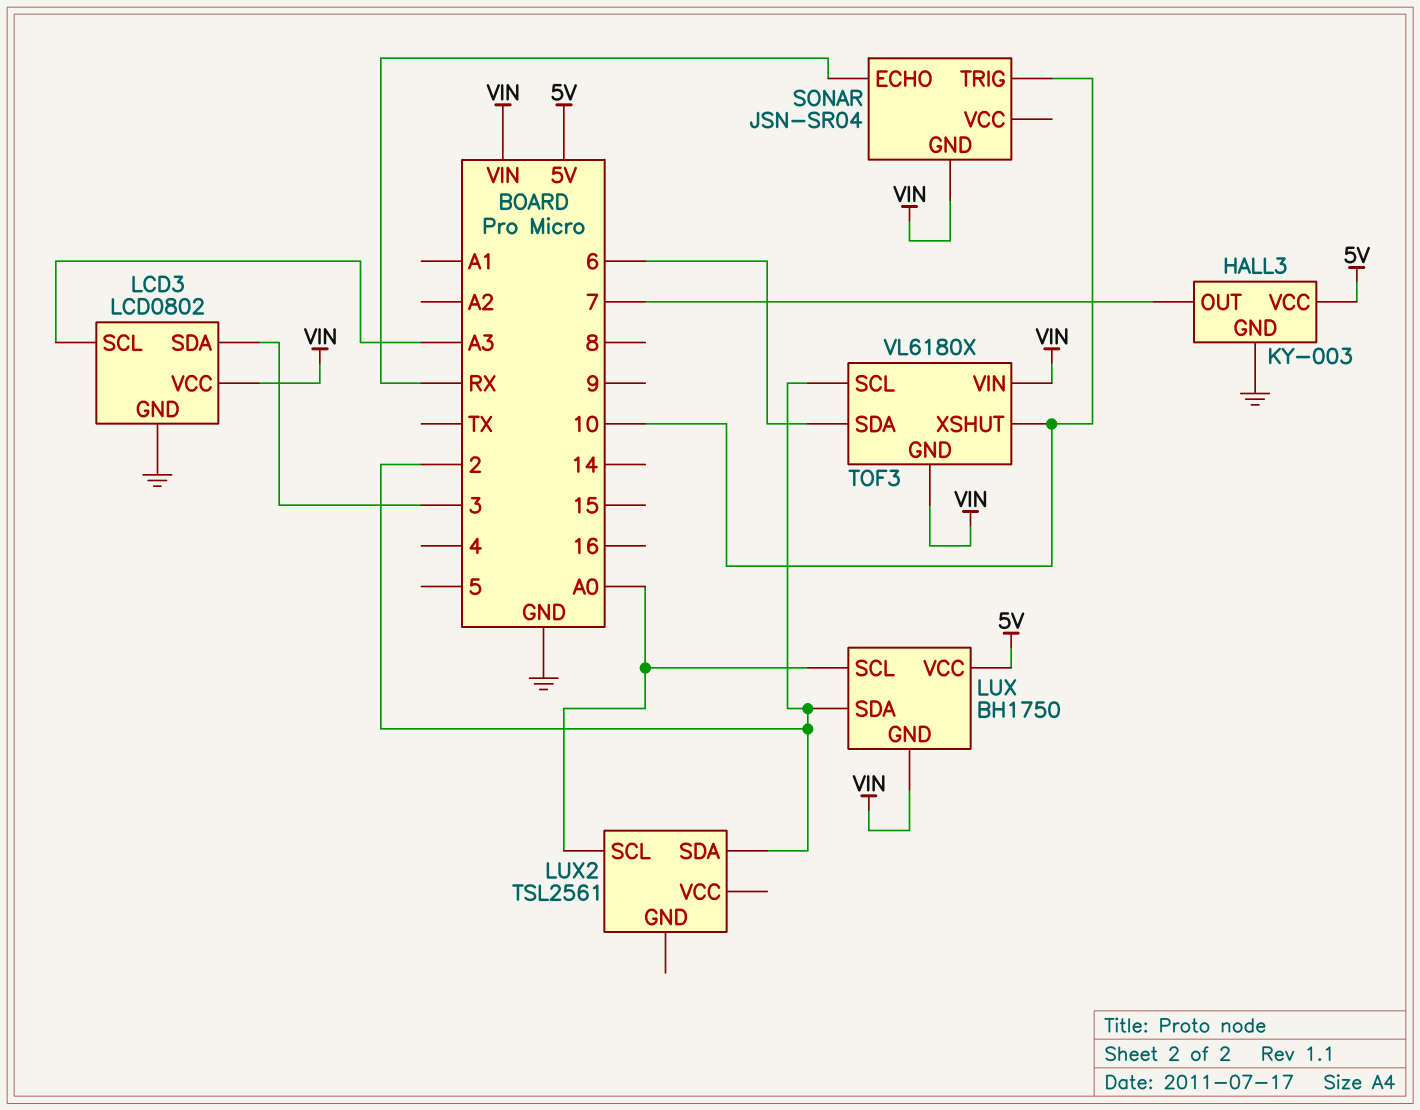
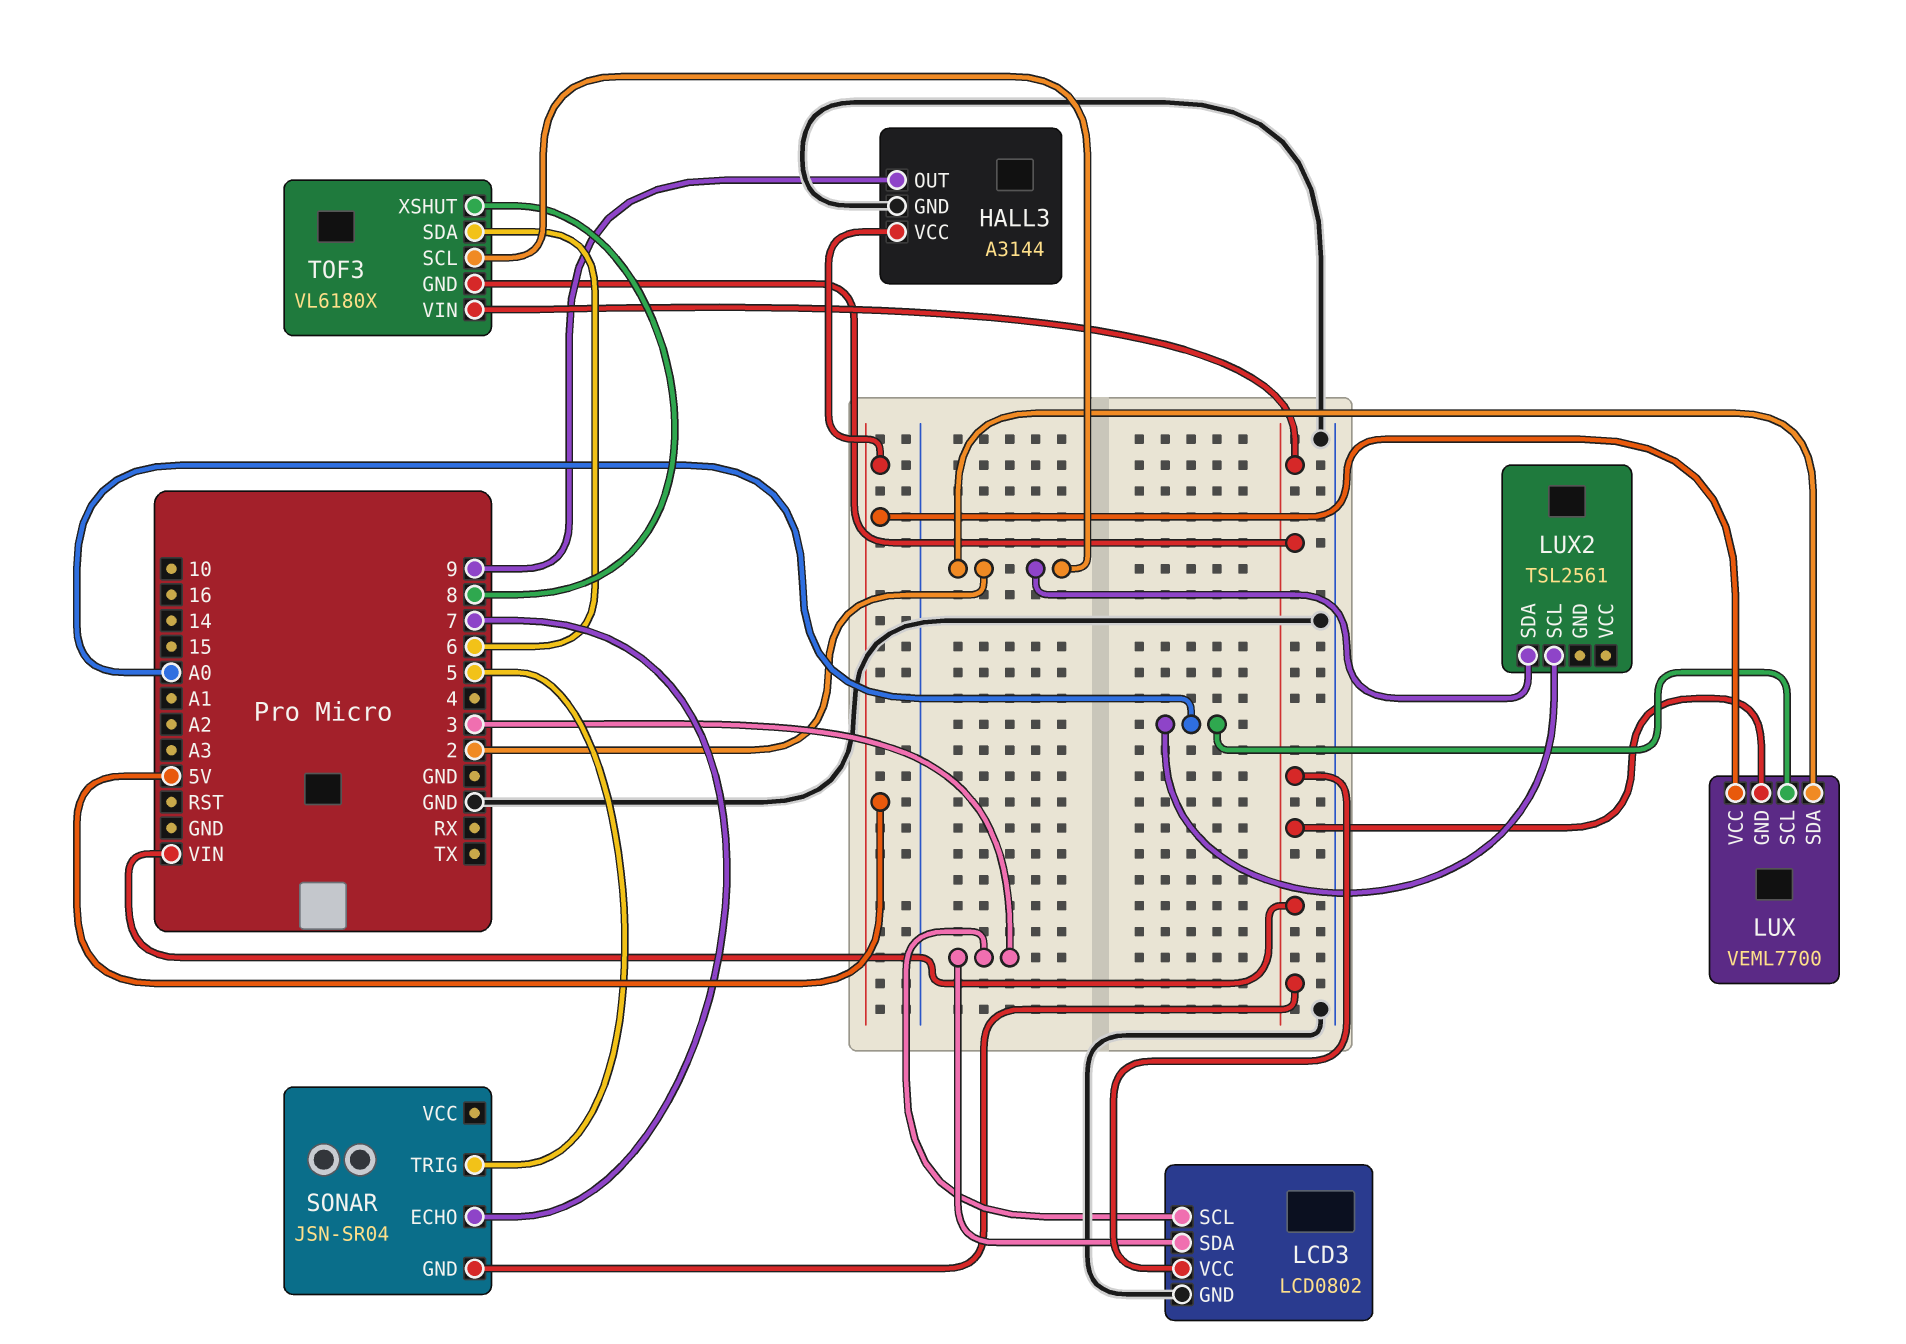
HALL3: KY-003 -> A3144
HALL3 pin OUT: 7 -> 9
LCD3 pin SCL: A3 -> 3
LUX: BH1750 -> VEML7700
SONAR pin ECHO: RX -> 7
SONAR pin TRIG: 10 -> 5
TOF3 pin XSHUT: 10 -> 8

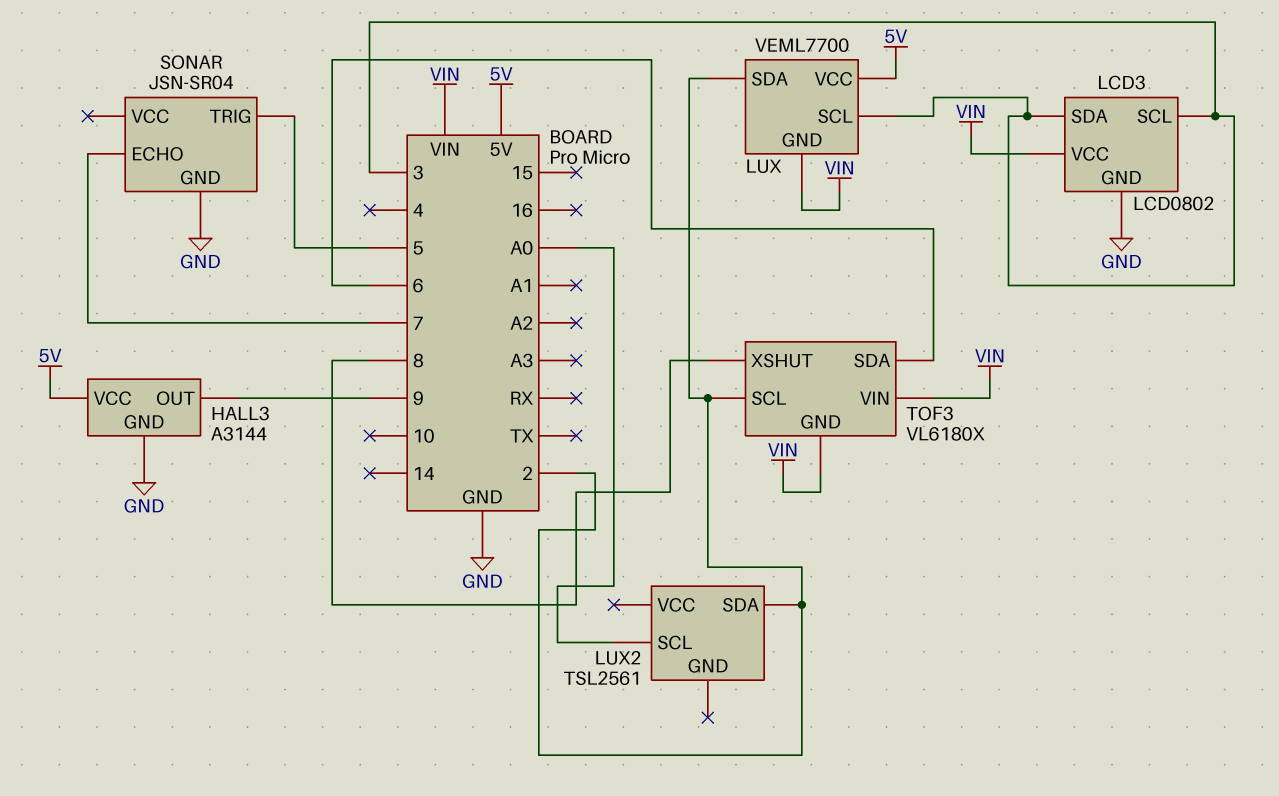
LUX pin SCL: A0 -> 3
SONAR pin GND: VIN -> GND

